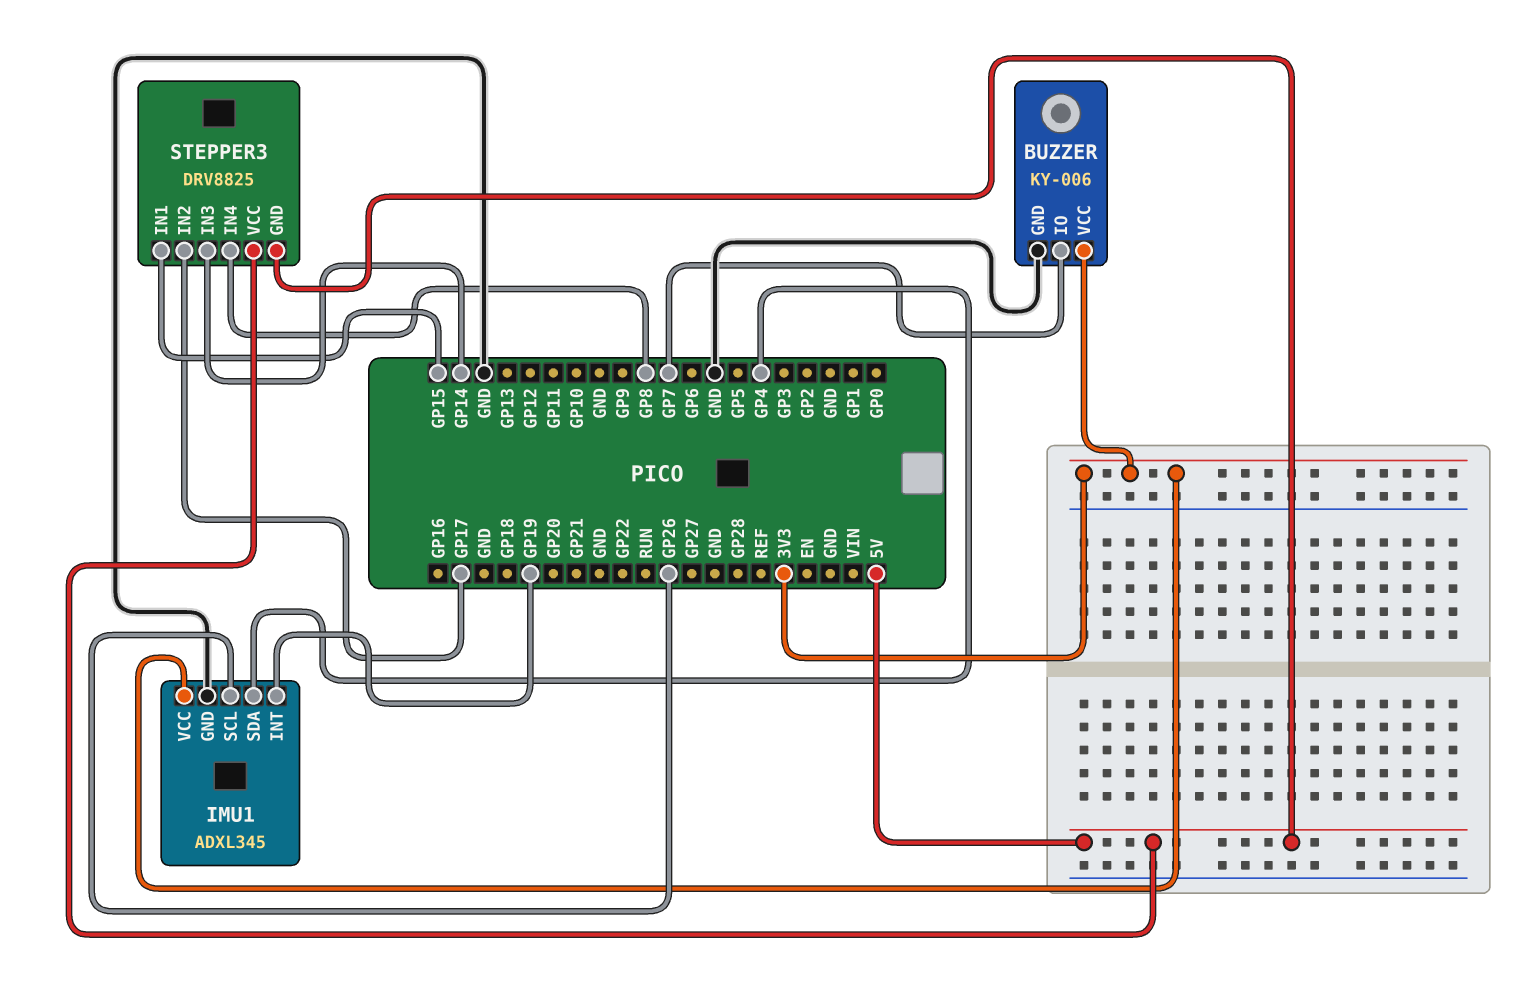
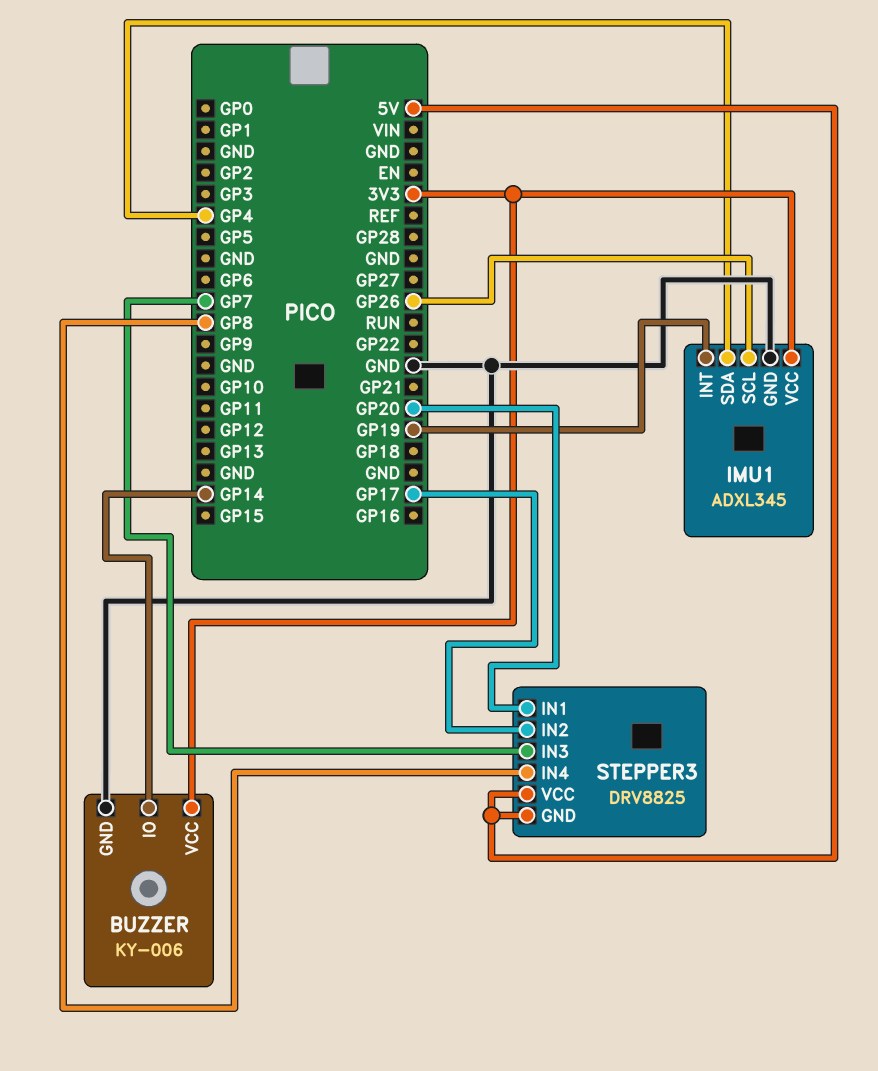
BUZZER pin IO: GP7 -> GP14
STEPPER3 pin IN1: GP15 -> GP20
STEPPER3 pin IN3: GP14 -> GP7

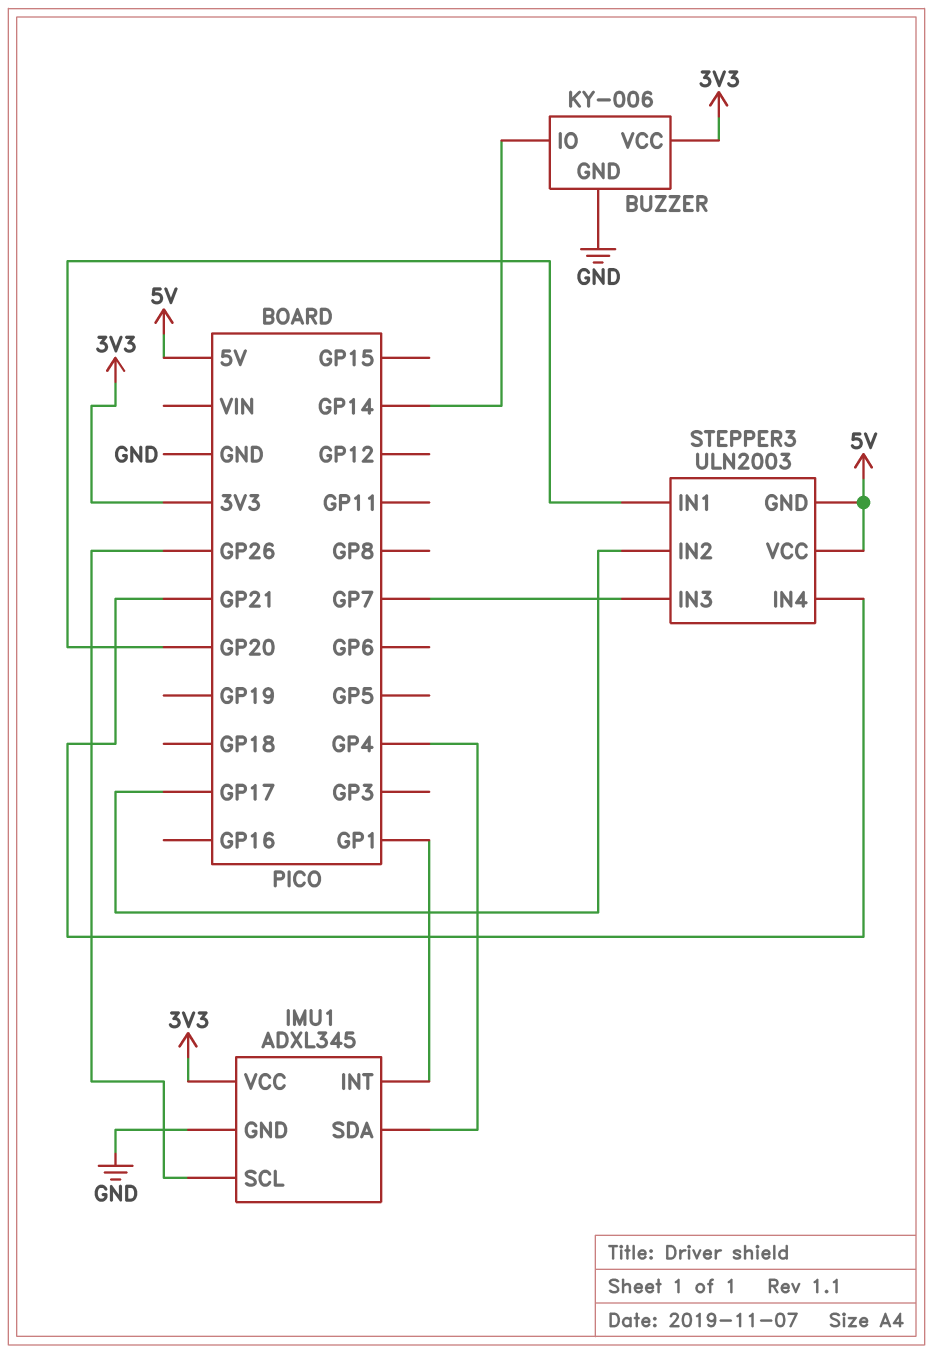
IMU1 pin INT: GP19 -> GP1
STEPPER3: DRV8825 -> ULN2003
STEPPER3 pin IN4: GP8 -> GP21

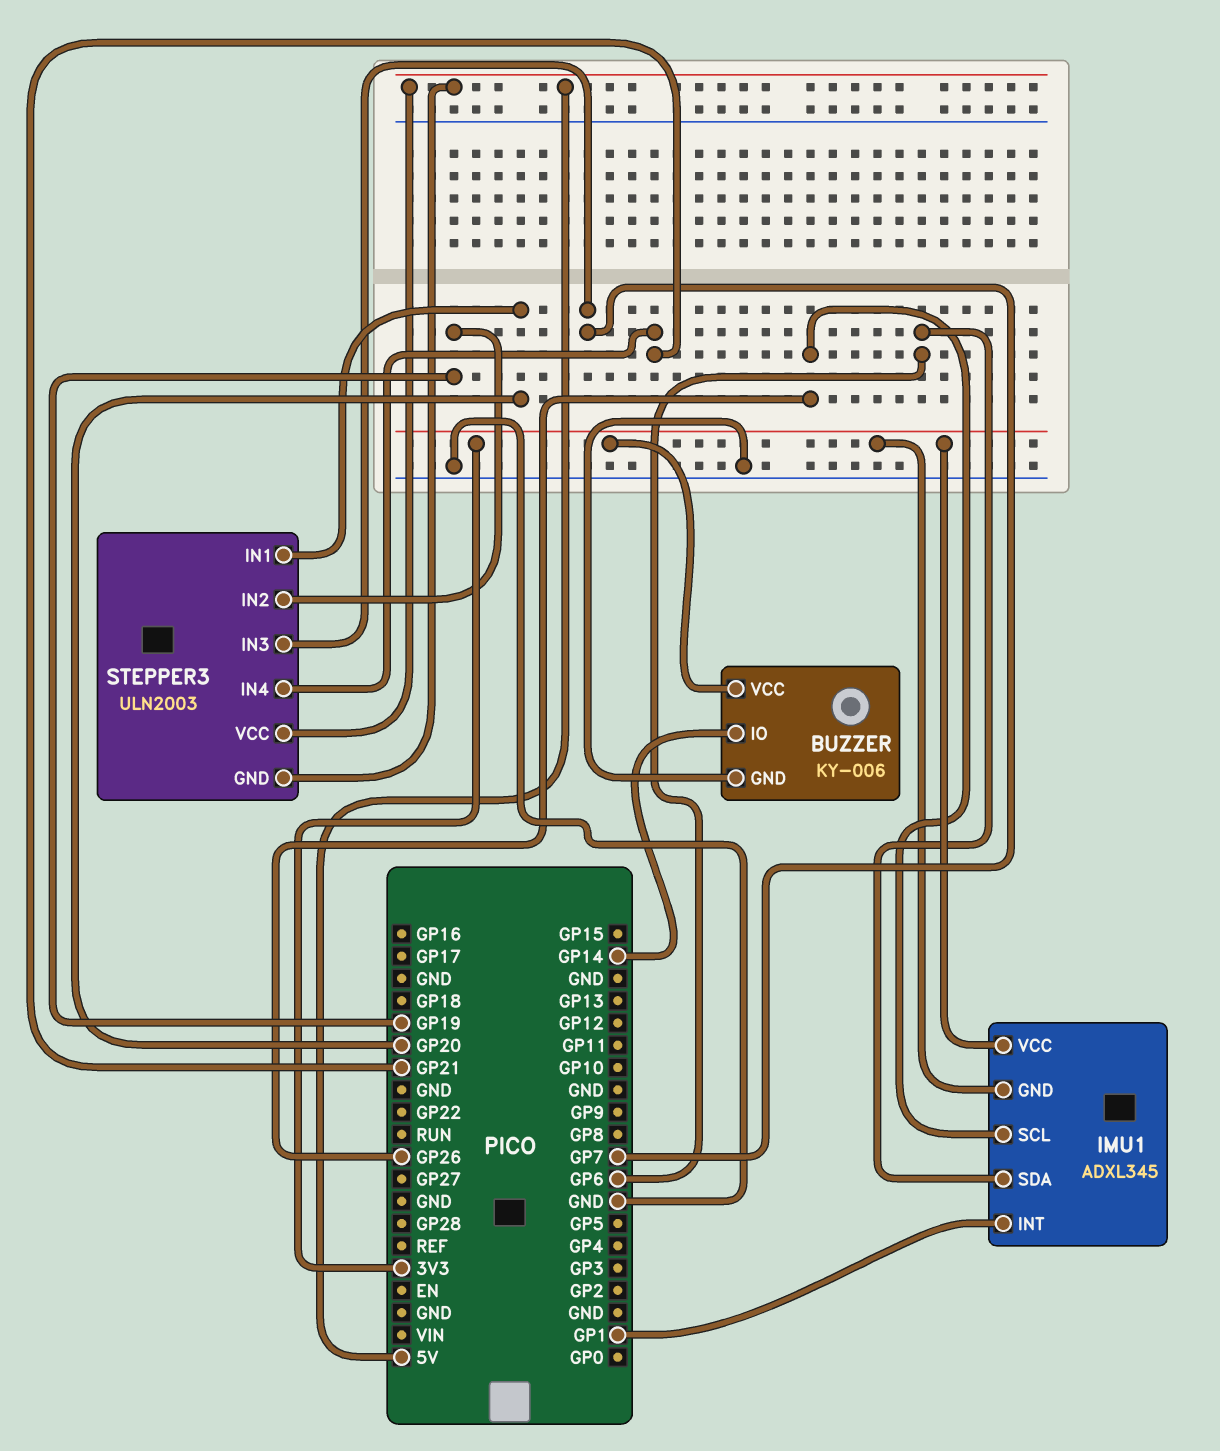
IMU1 pin GND: GND -> 3V3
IMU1 pin SDA: GP4 -> GP6
STEPPER3 pin IN2: GP17 -> GP19

